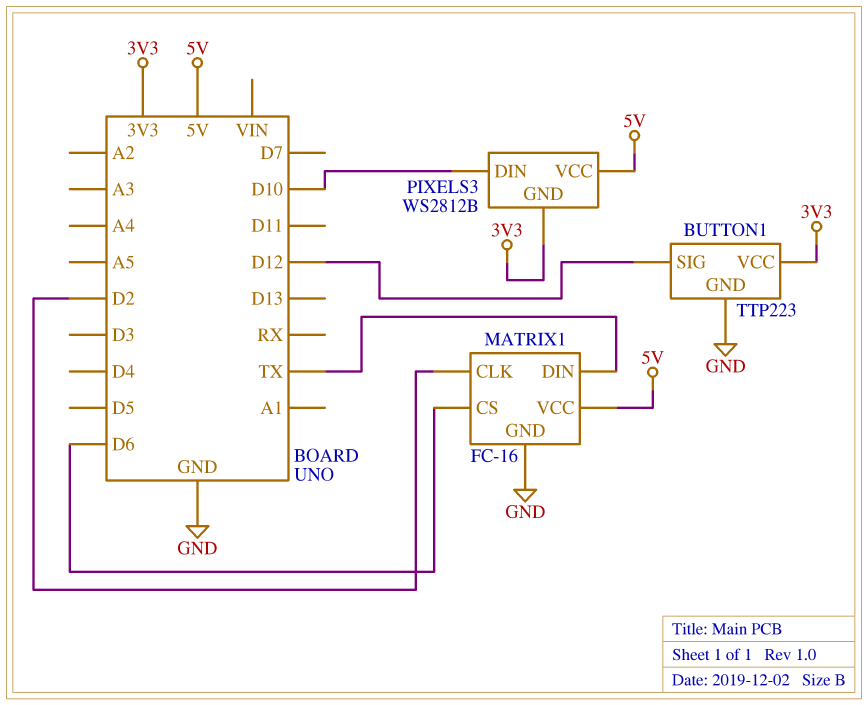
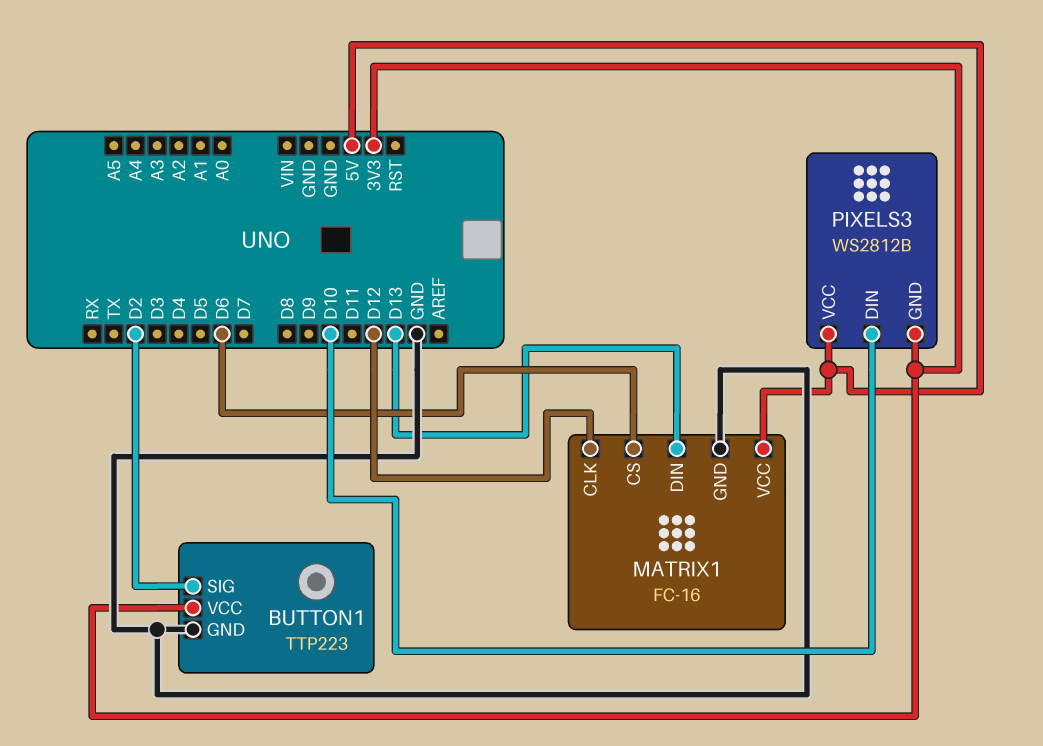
BUTTON1 pin SIG: D12 -> D2
MATRIX1 pin CLK: D2 -> D12
MATRIX1 pin DIN: TX -> D13

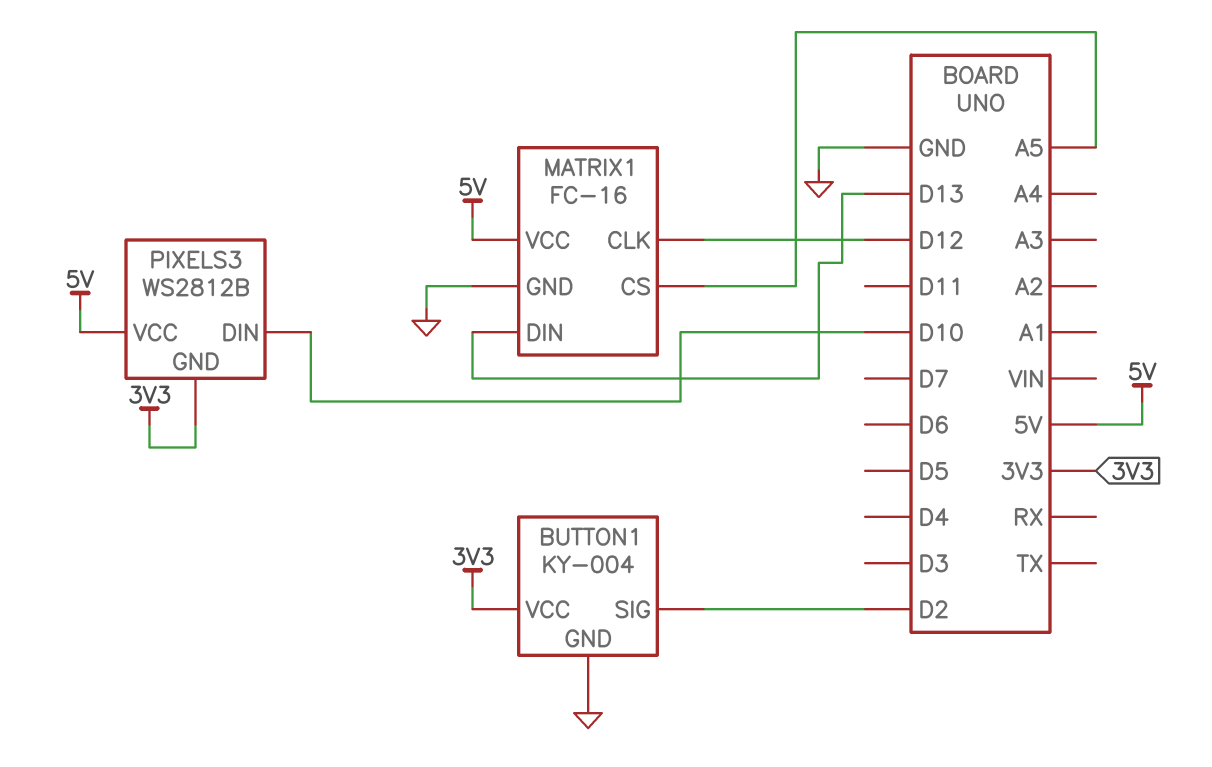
BUTTON1: TTP223 -> KY-004
MATRIX1 pin CS: D6 -> A5

